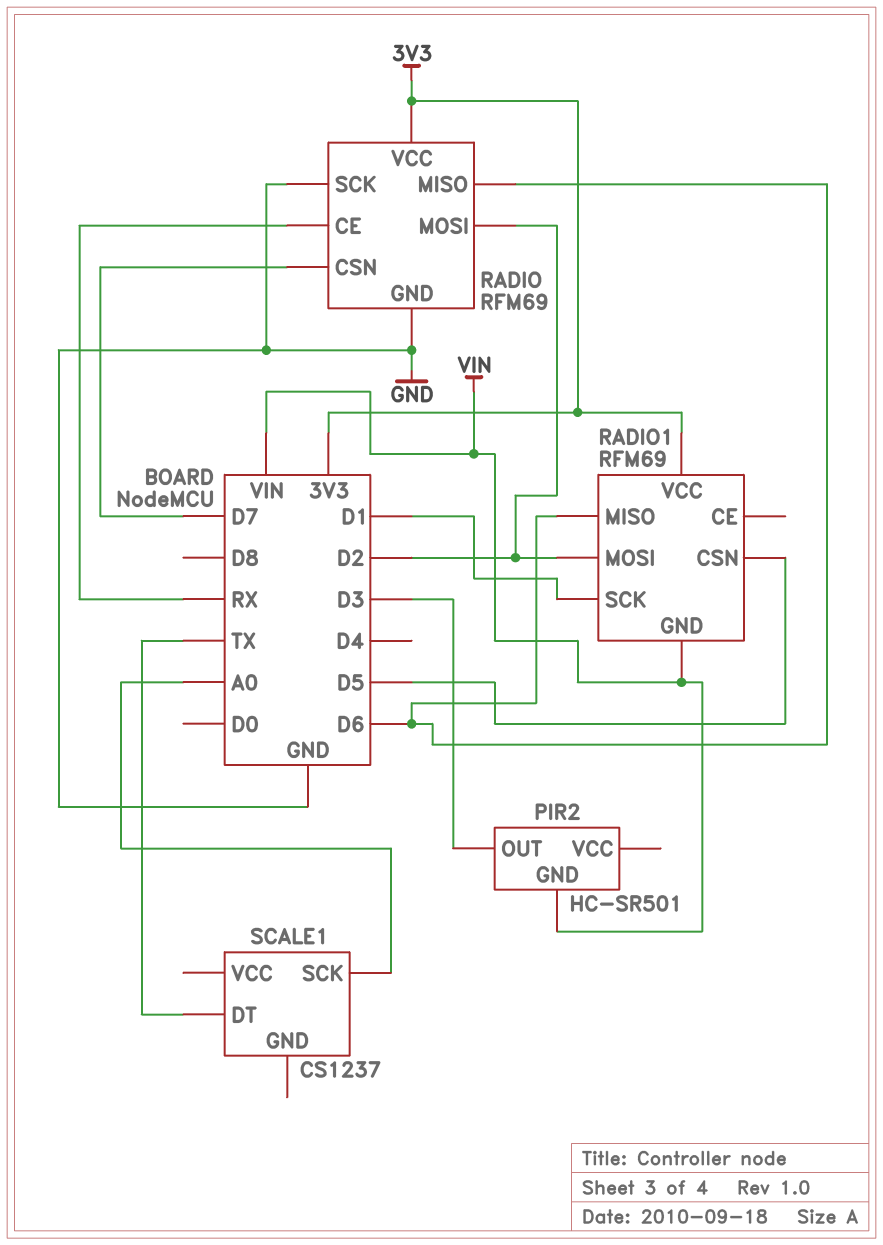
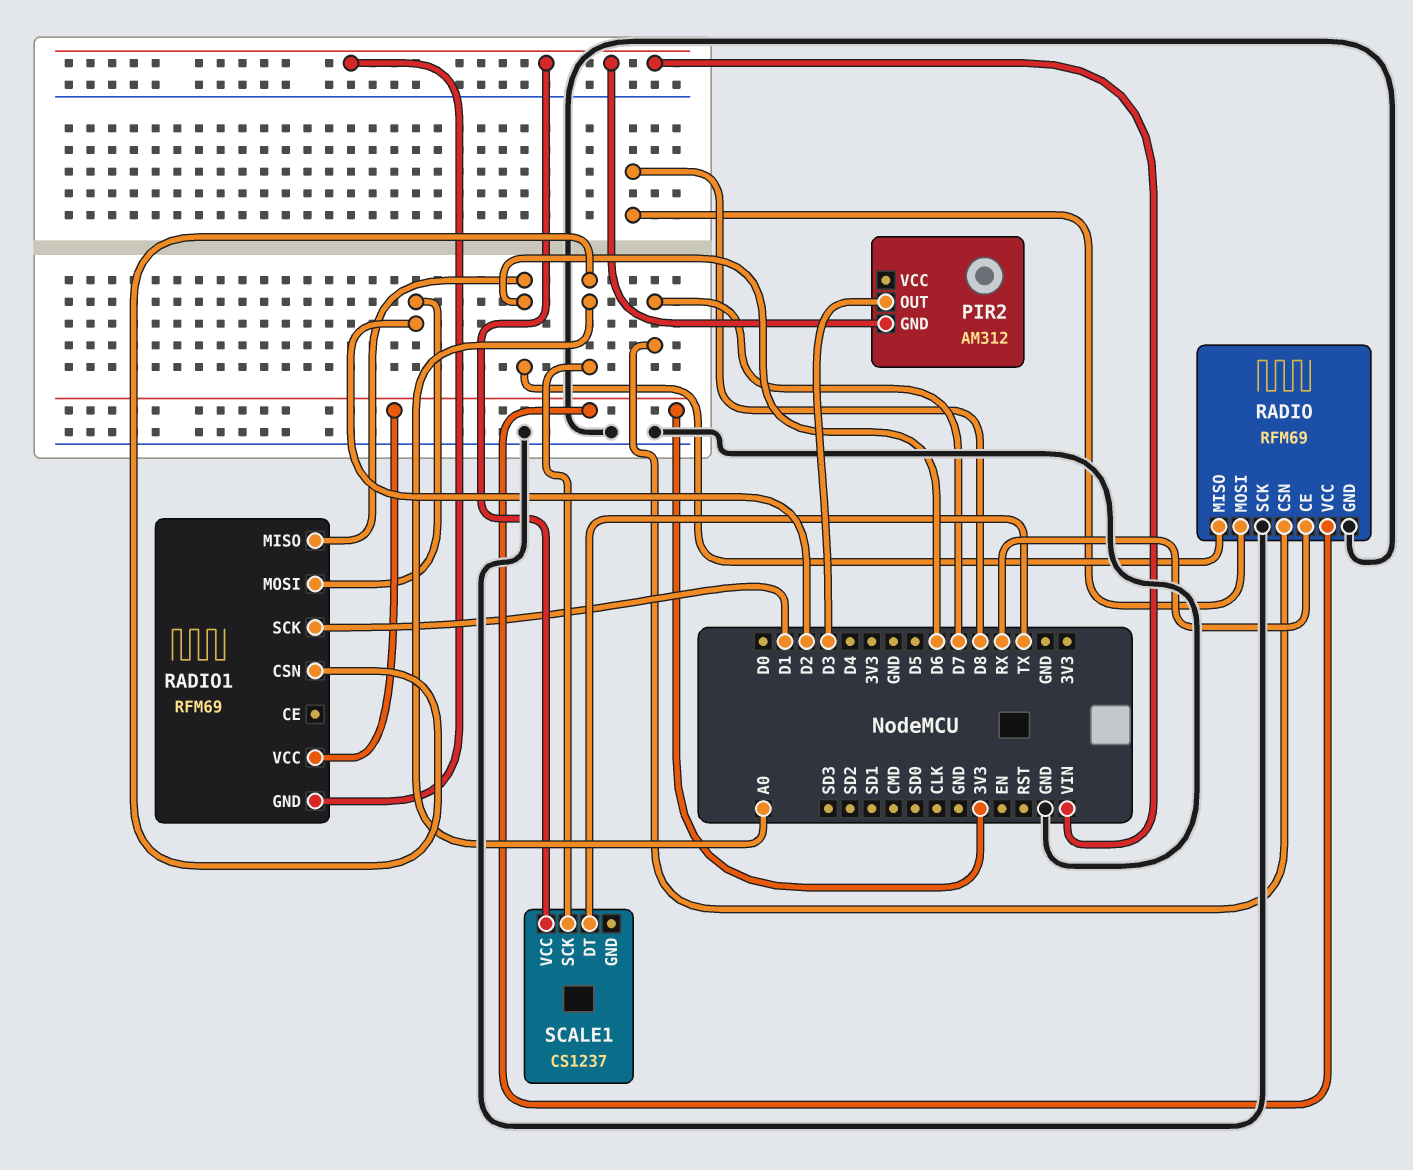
PIR2: HC-SR501 -> AM312
RADIO pin MOSI: D2 -> D8
RADIO1 pin CSN: D5 -> A0
SCALE1 pin VCC: none -> VIN

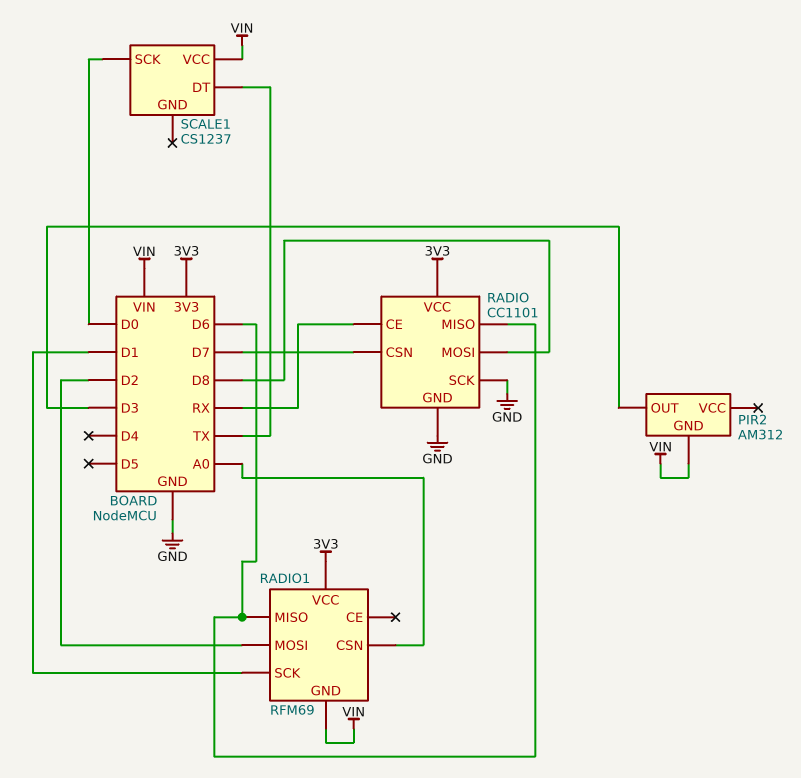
RADIO: RFM69 -> CC1101
SCALE1 pin SCK: A0 -> D0

